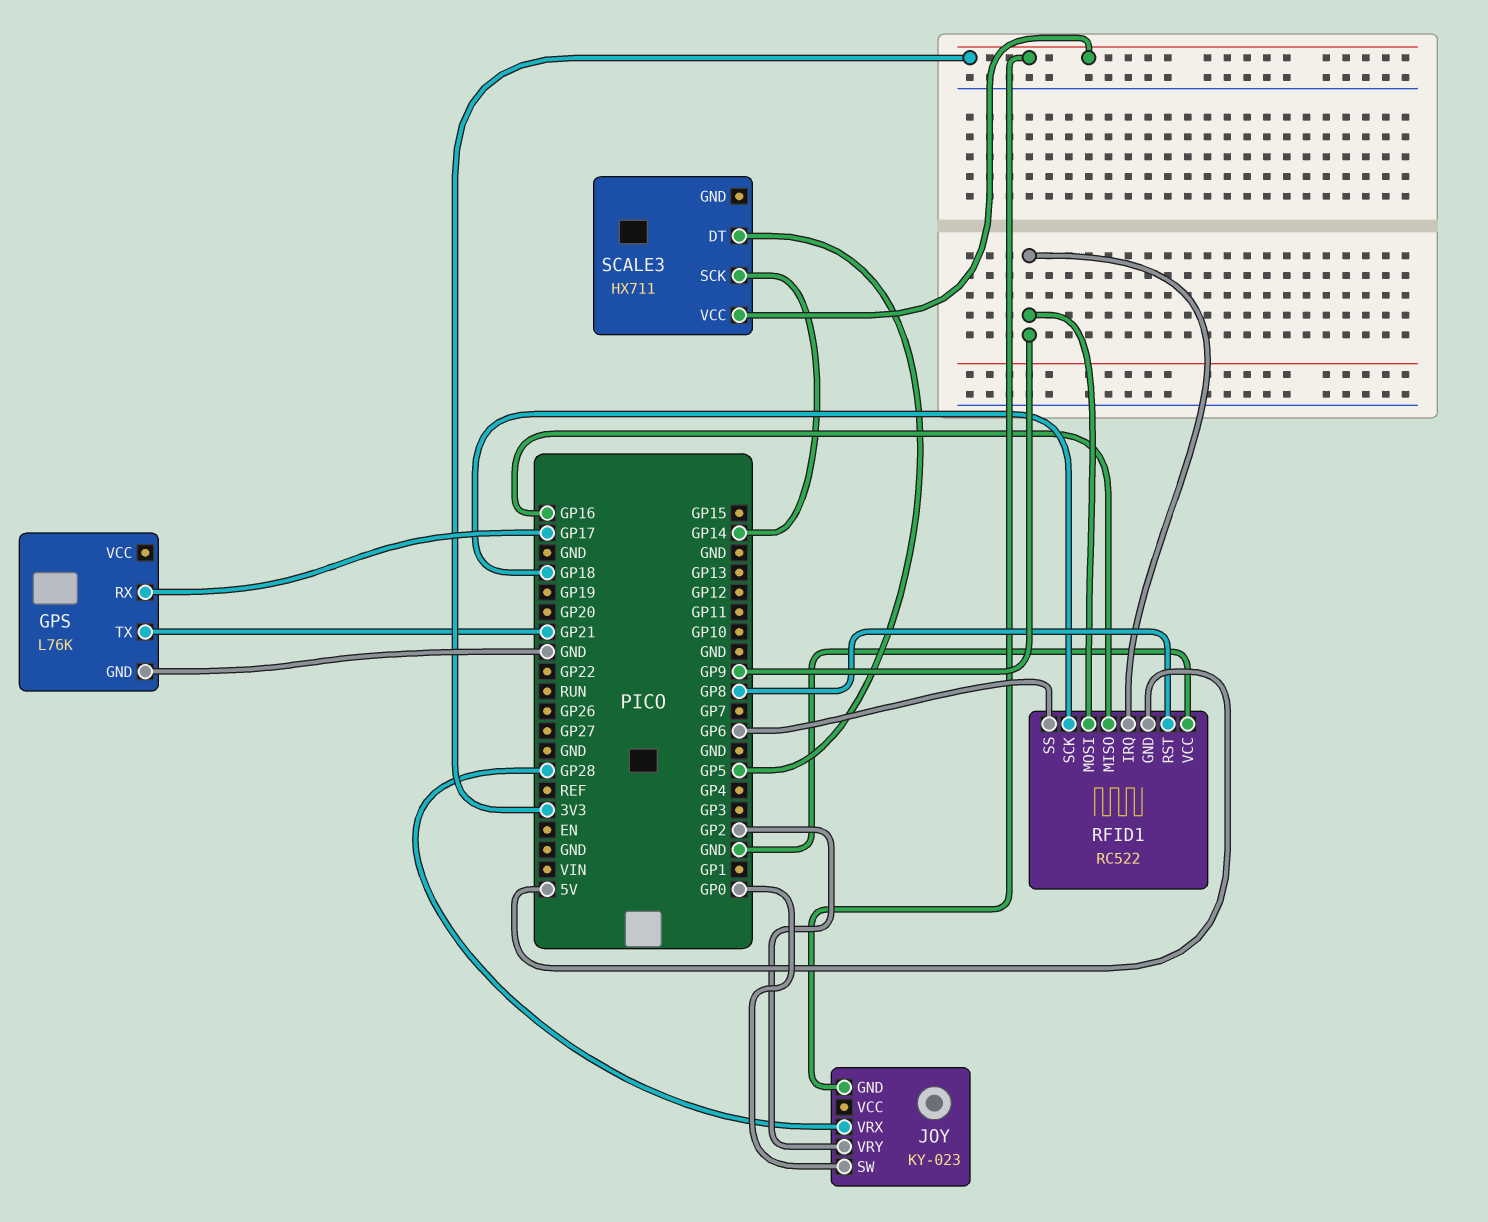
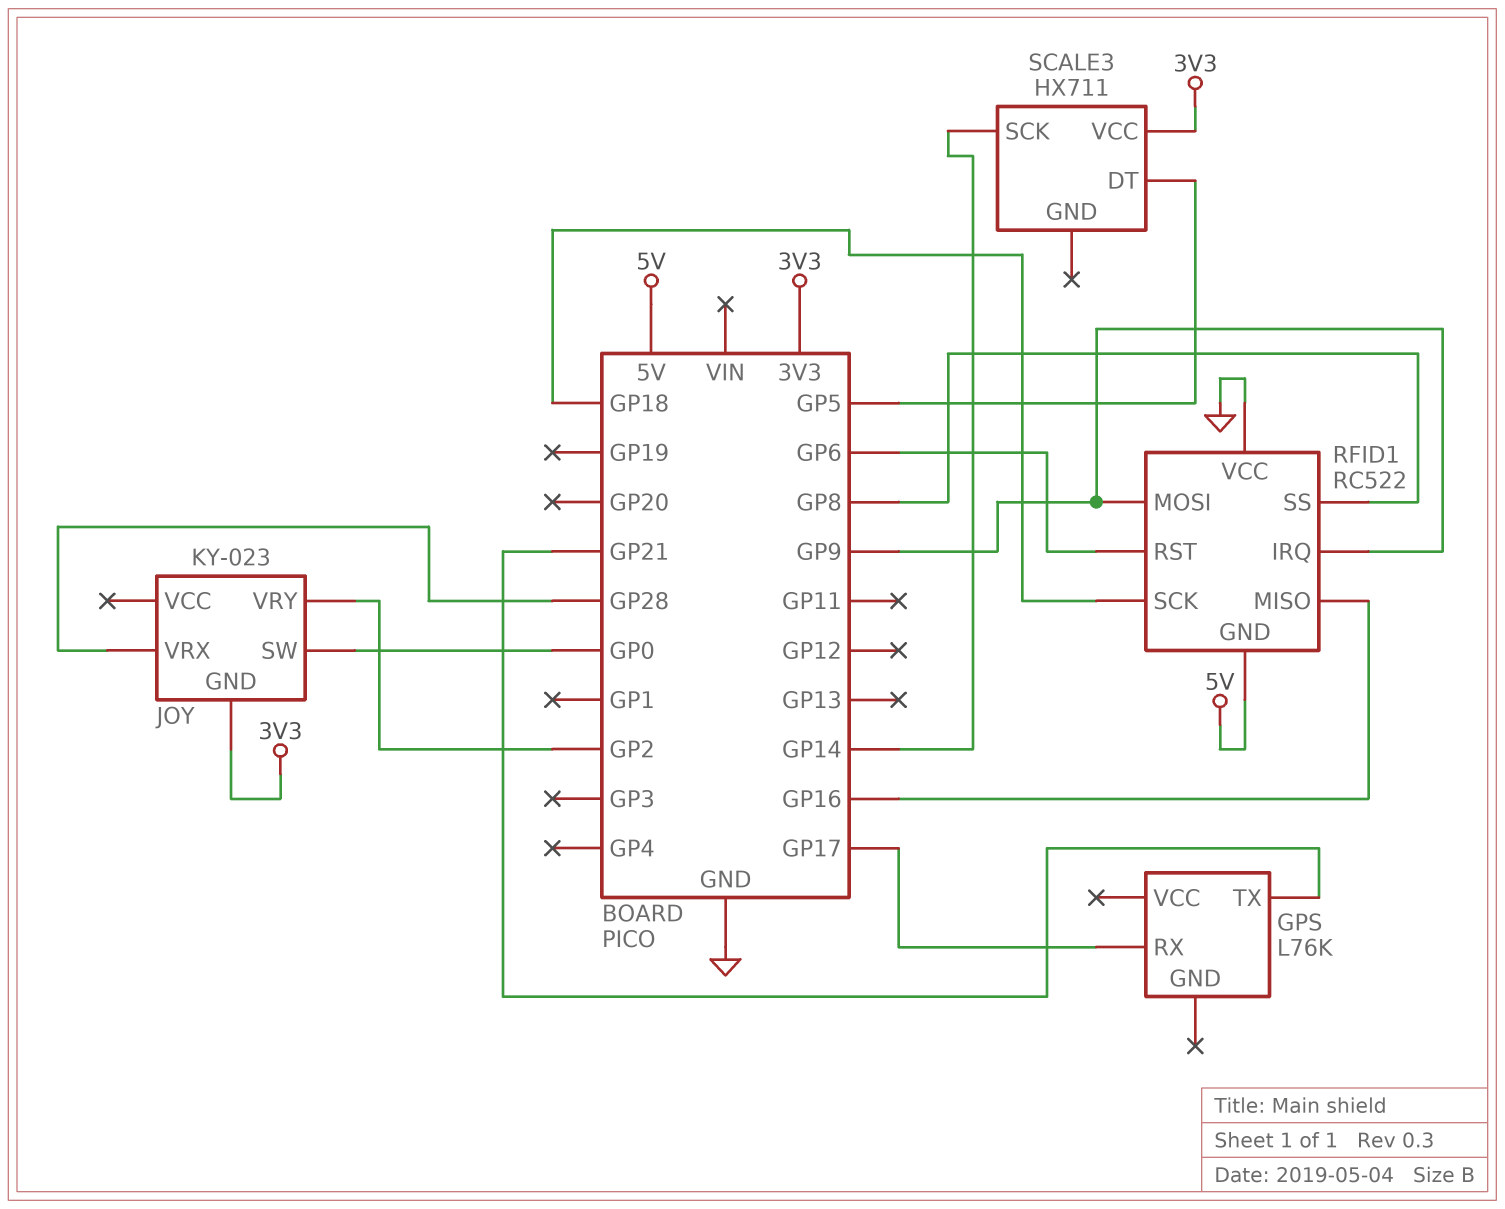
GPS pin GND: GND -> none
RFID1 pin RST: GP8 -> GP6
RFID1 pin SS: GP6 -> GP8

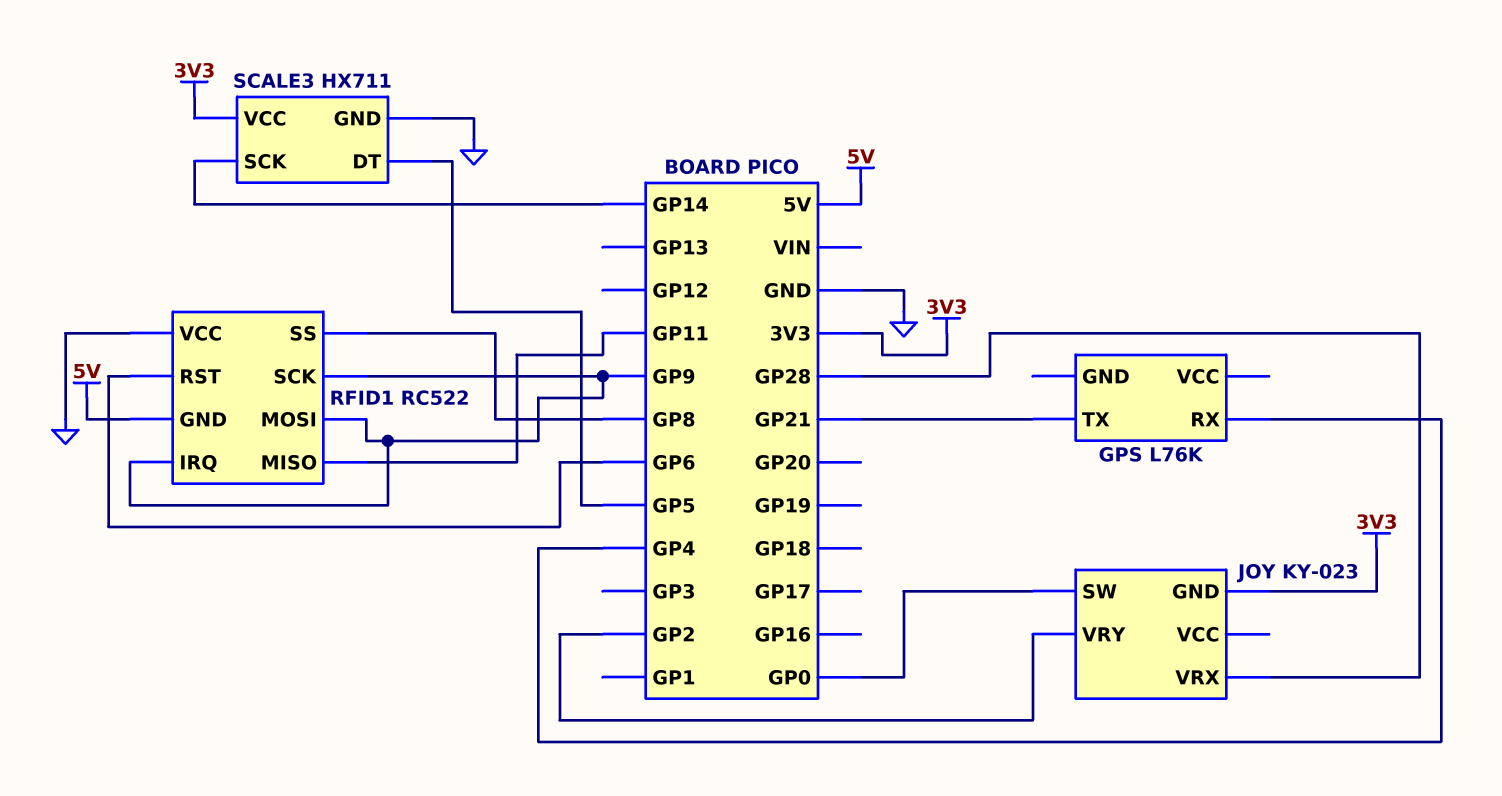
GPS pin RX: GP17 -> GP4
RFID1 pin MISO: GP16 -> GP11
RFID1 pin SCK: GP18 -> GP9
SCALE3 pin GND: none -> GND

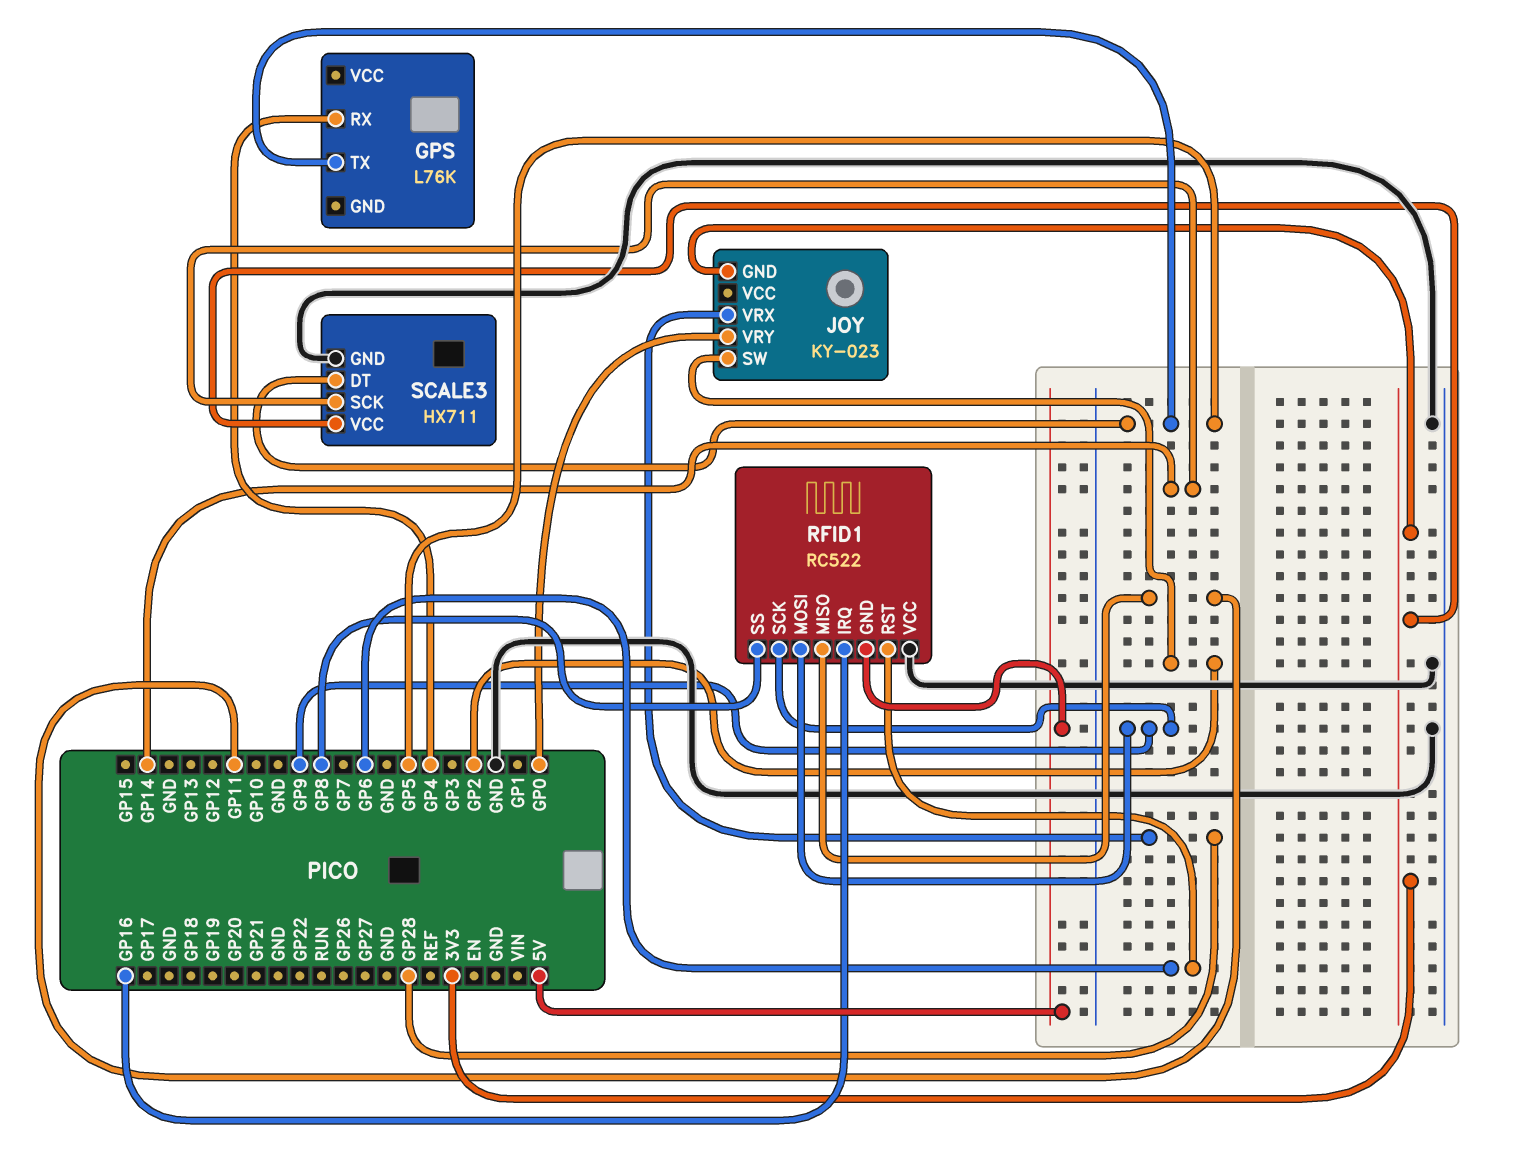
GPS pin TX: GP21 -> GP5
JOY pin SW: GP0 -> GP2
JOY pin VRY: GP2 -> GP0
RFID1 pin IRQ: GP9 -> GP16

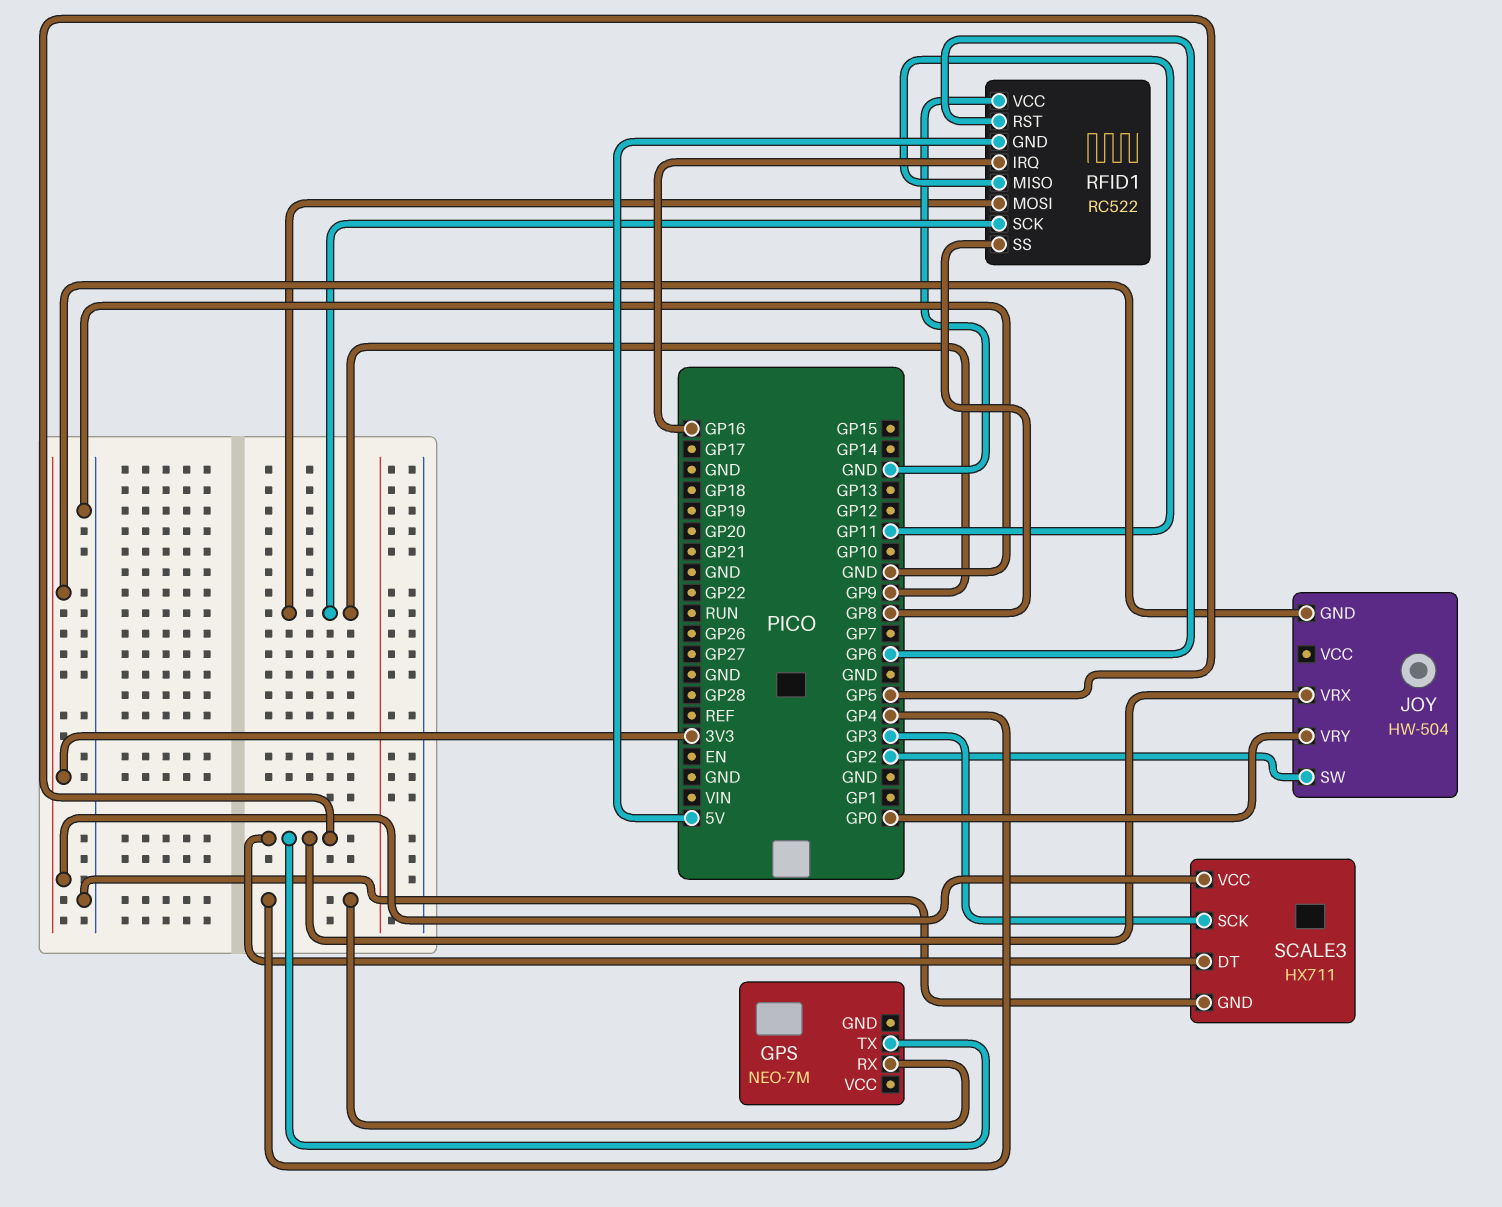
GPS: L76K -> NEO-7M
JOY: KY-023 -> HW-504
JOY pin VRX: GP28 -> GP5
SCALE3 pin SCK: GP14 -> GP3

